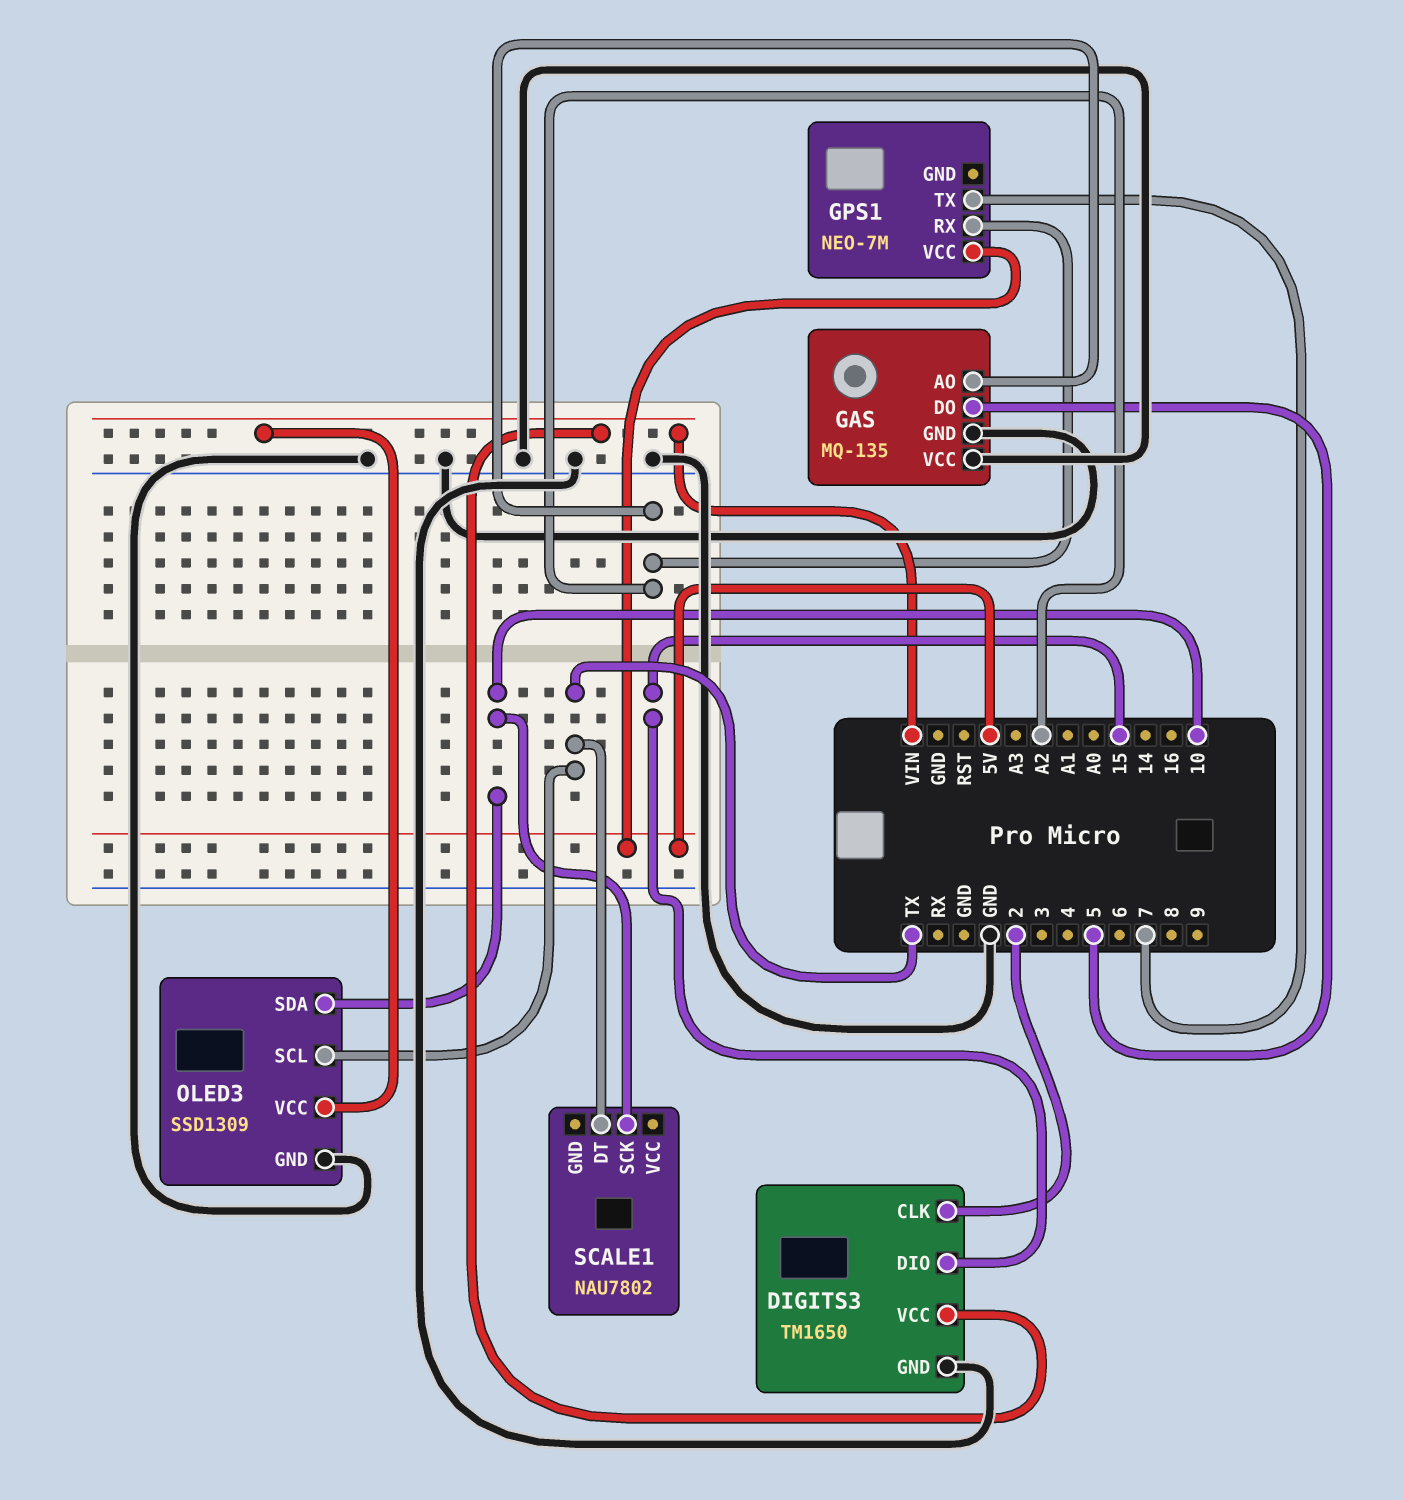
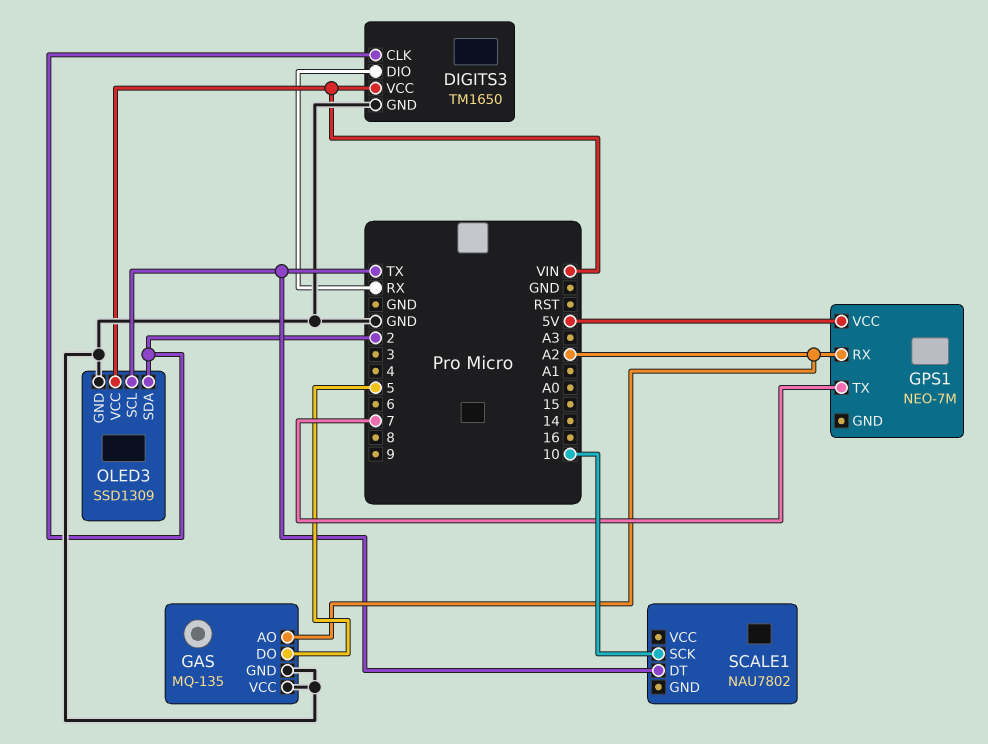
DIGITS3 pin DIO: 15 -> RX
OLED3 pin SDA: 10 -> 2

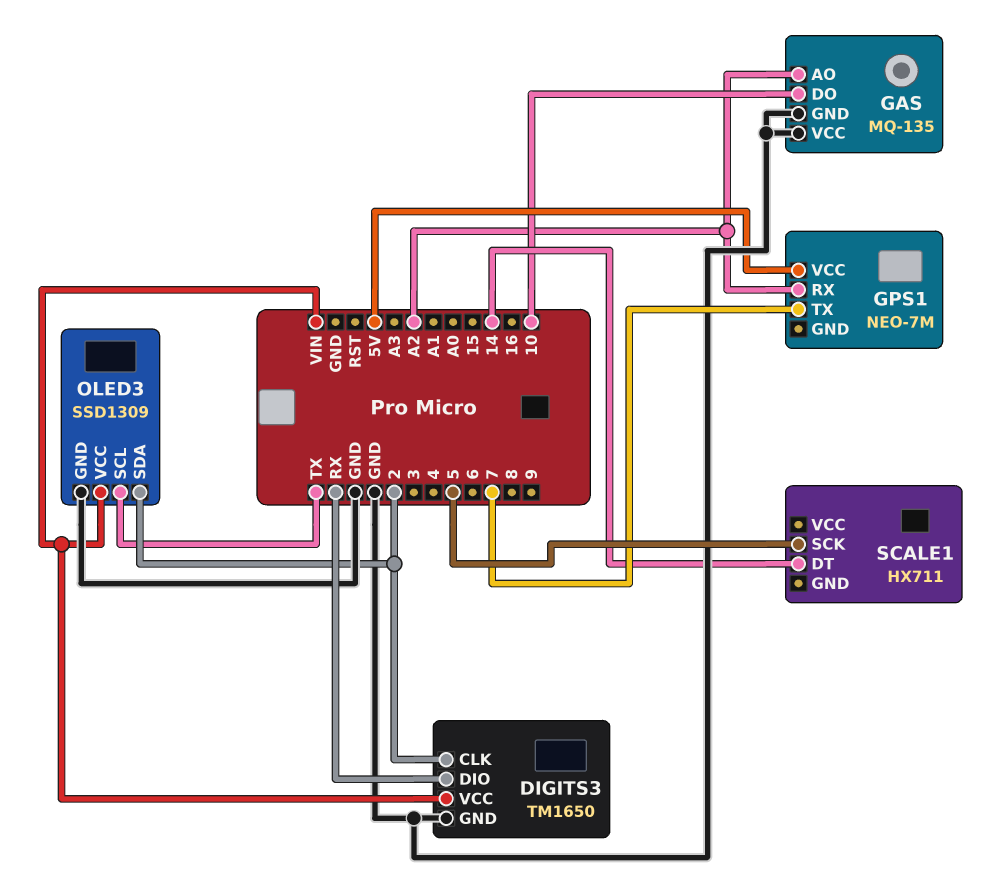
GAS pin DO: 5 -> 10
SCALE1: NAU7802 -> HX711
SCALE1 pin DT: TX -> 14
SCALE1 pin SCK: 10 -> 5

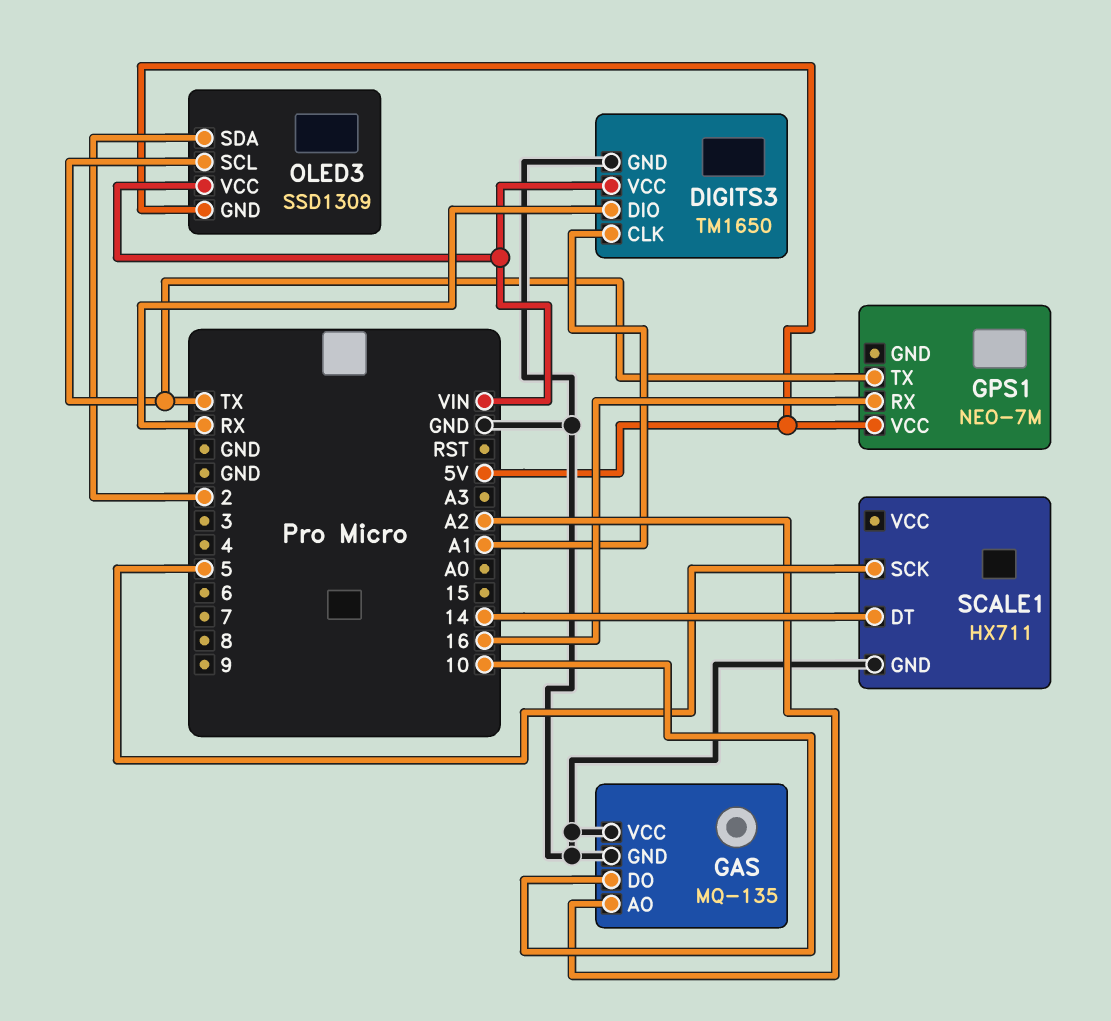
DIGITS3 pin CLK: 2 -> A1
GPS1 pin RX: A2 -> 16
GPS1 pin TX: 7 -> TX
OLED3 pin GND: GND -> 5V
SCALE1 pin GND: none -> GND

